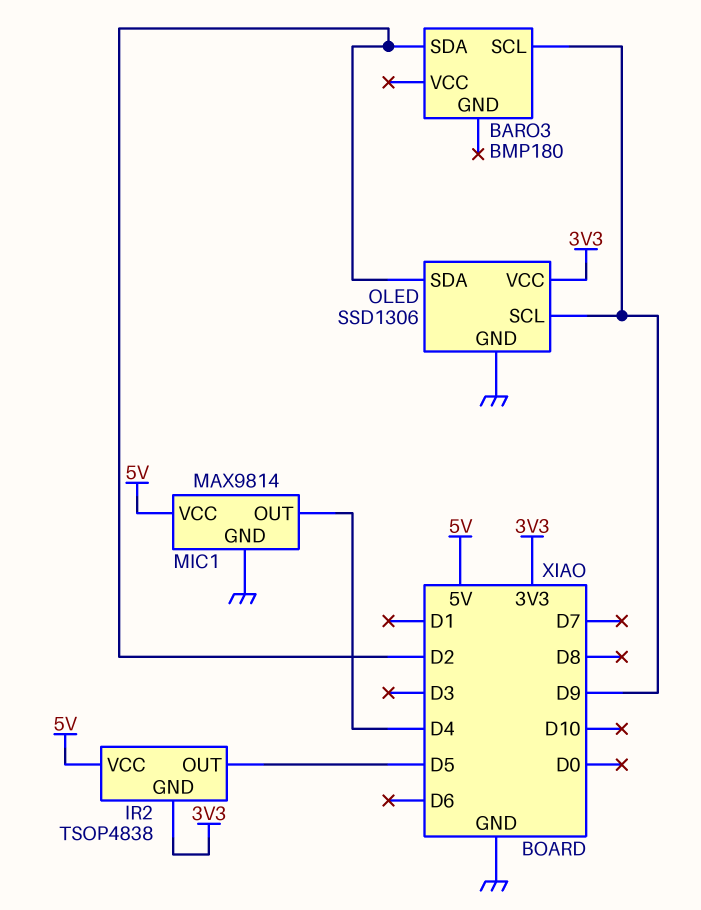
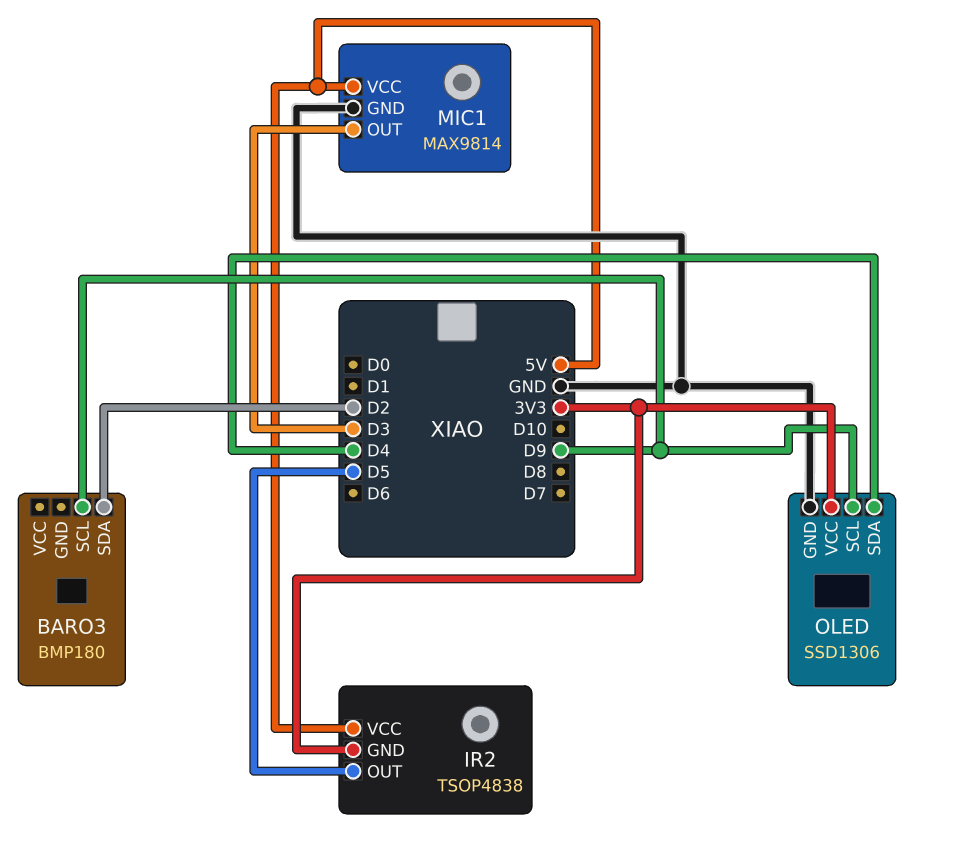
MIC1 pin OUT: D4 -> D3
OLED pin SDA: D2 -> D4

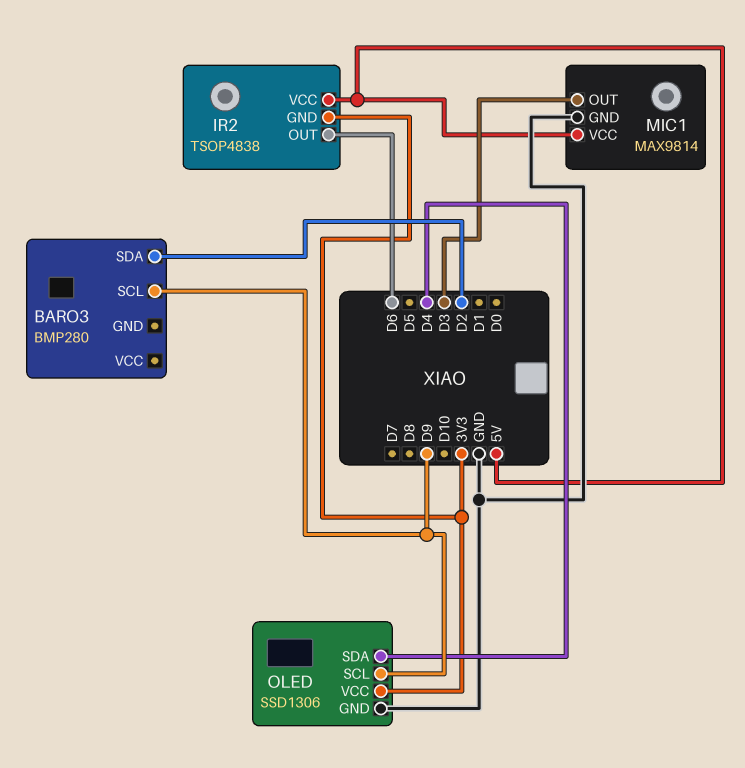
BARO3: BMP180 -> BMP280
IR2 pin OUT: D5 -> D6

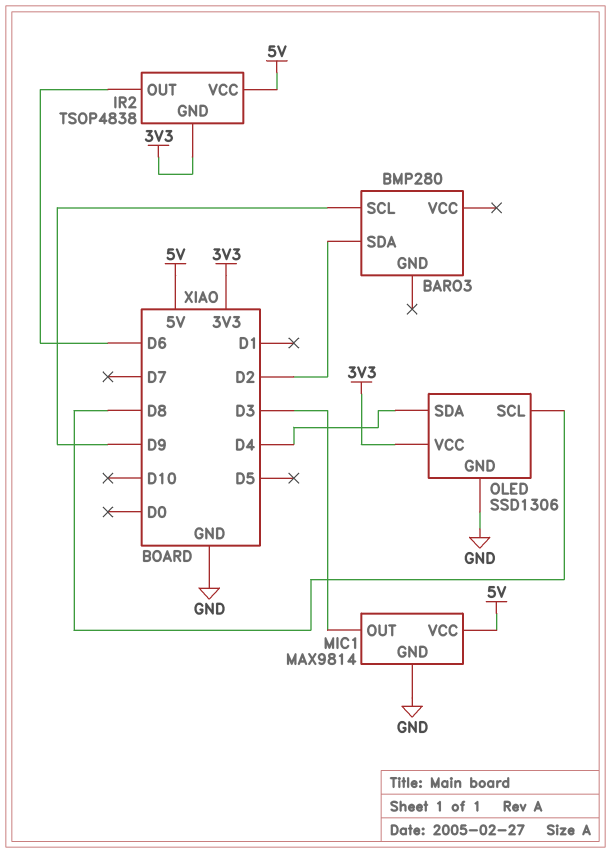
OLED pin SCL: D9 -> D8

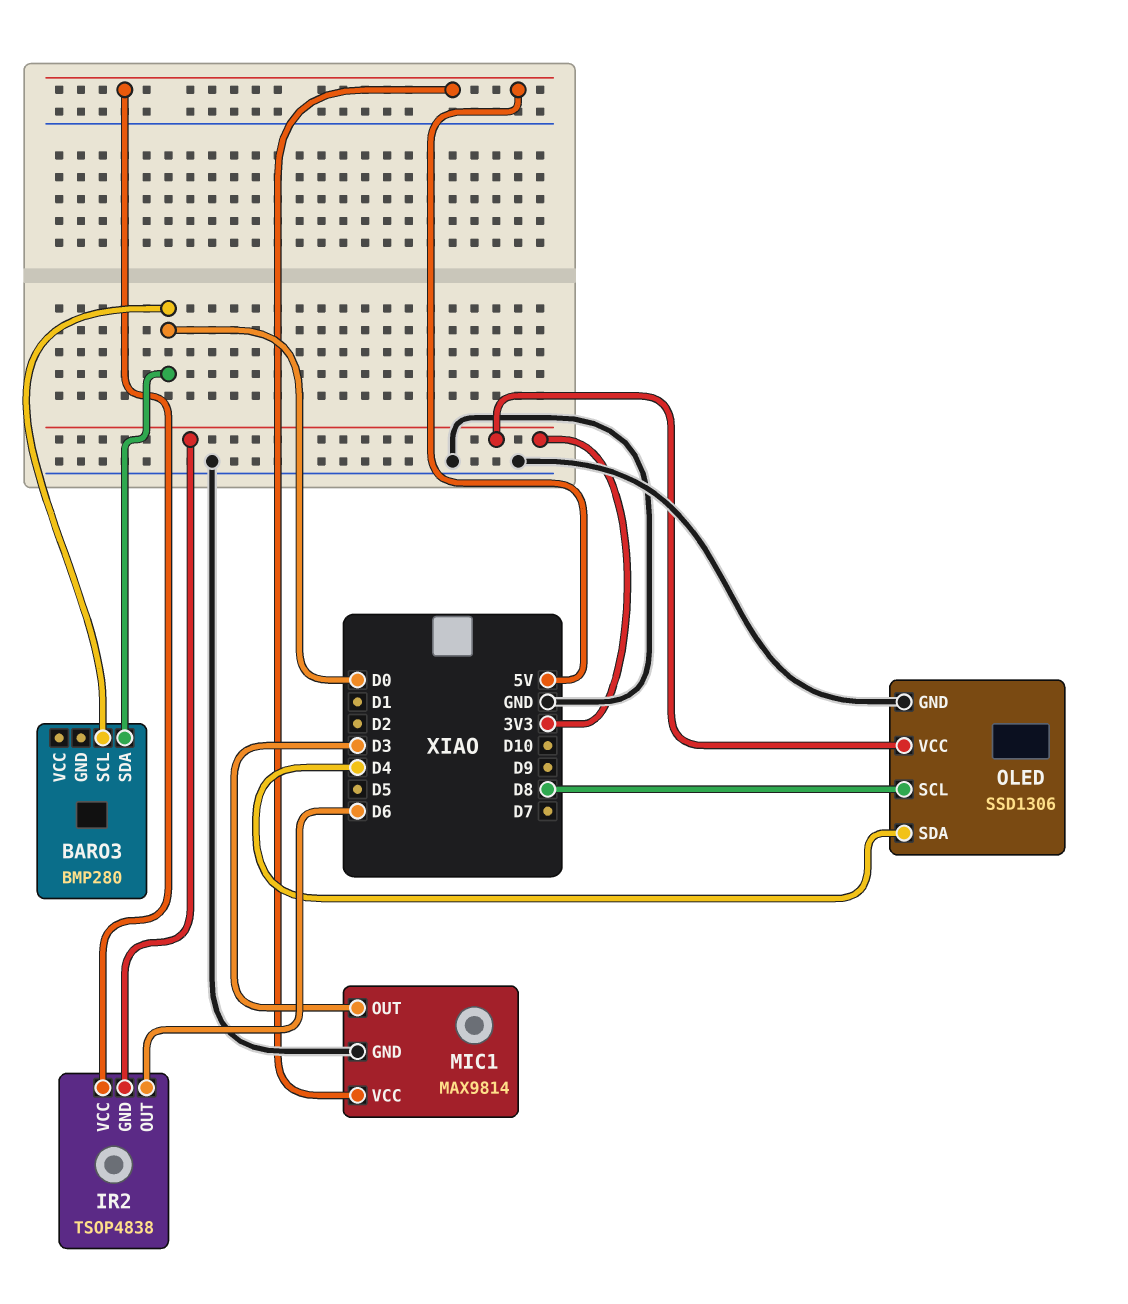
BARO3 pin SCL: D9 -> D0
BARO3 pin SDA: D2 -> D0

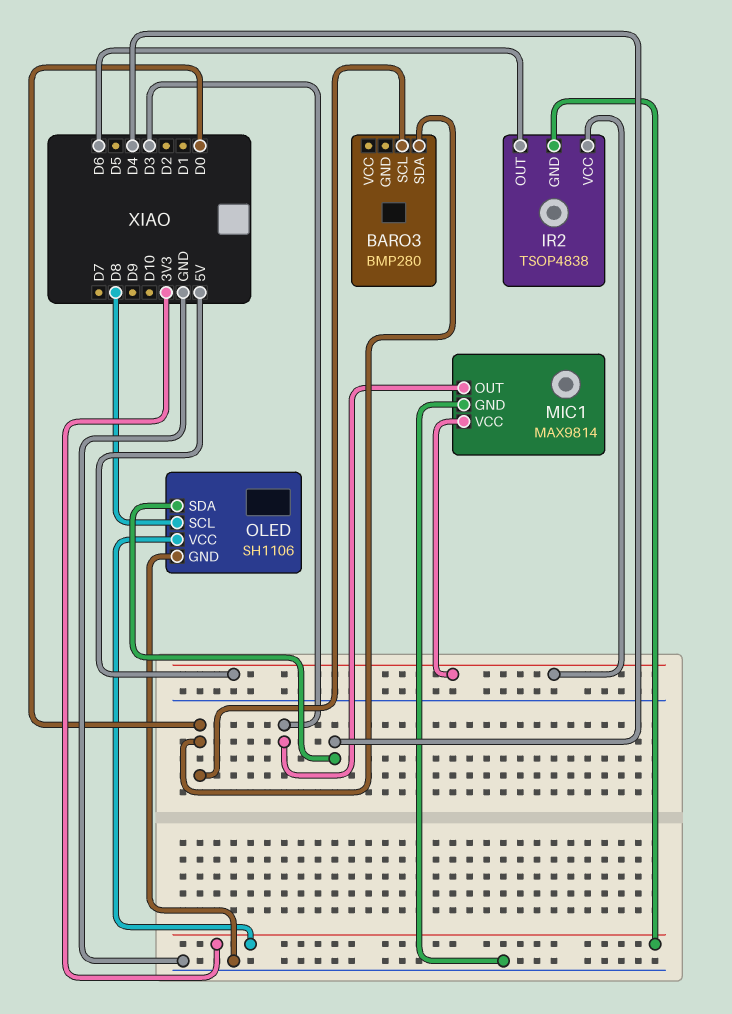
OLED: SSD1306 -> SH1106

